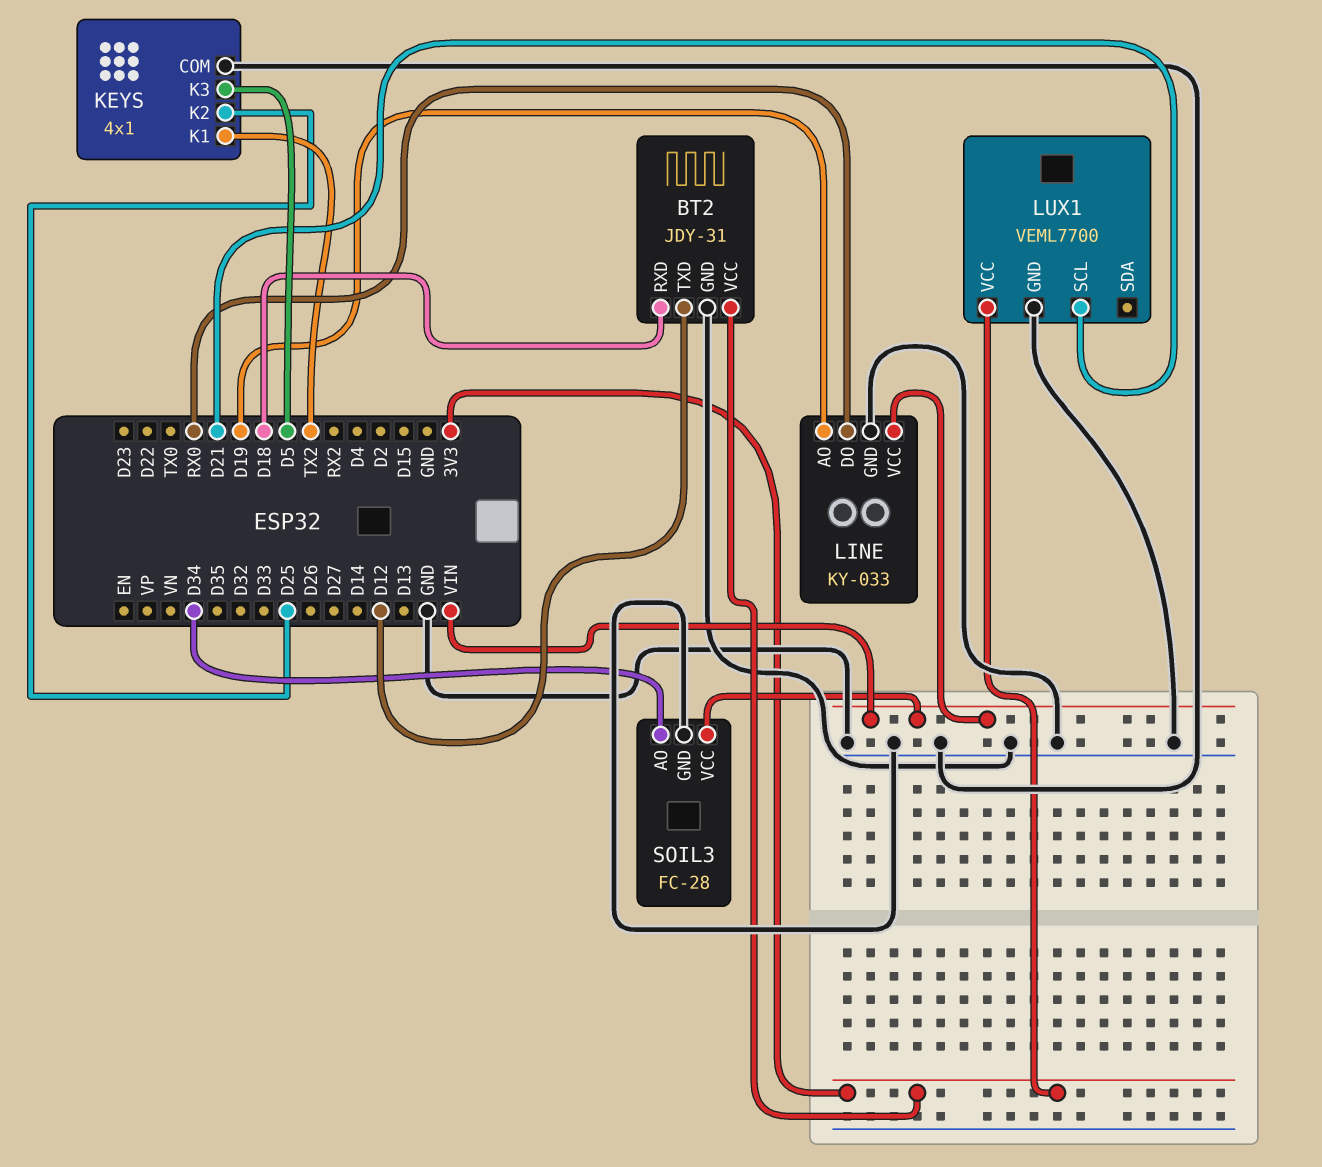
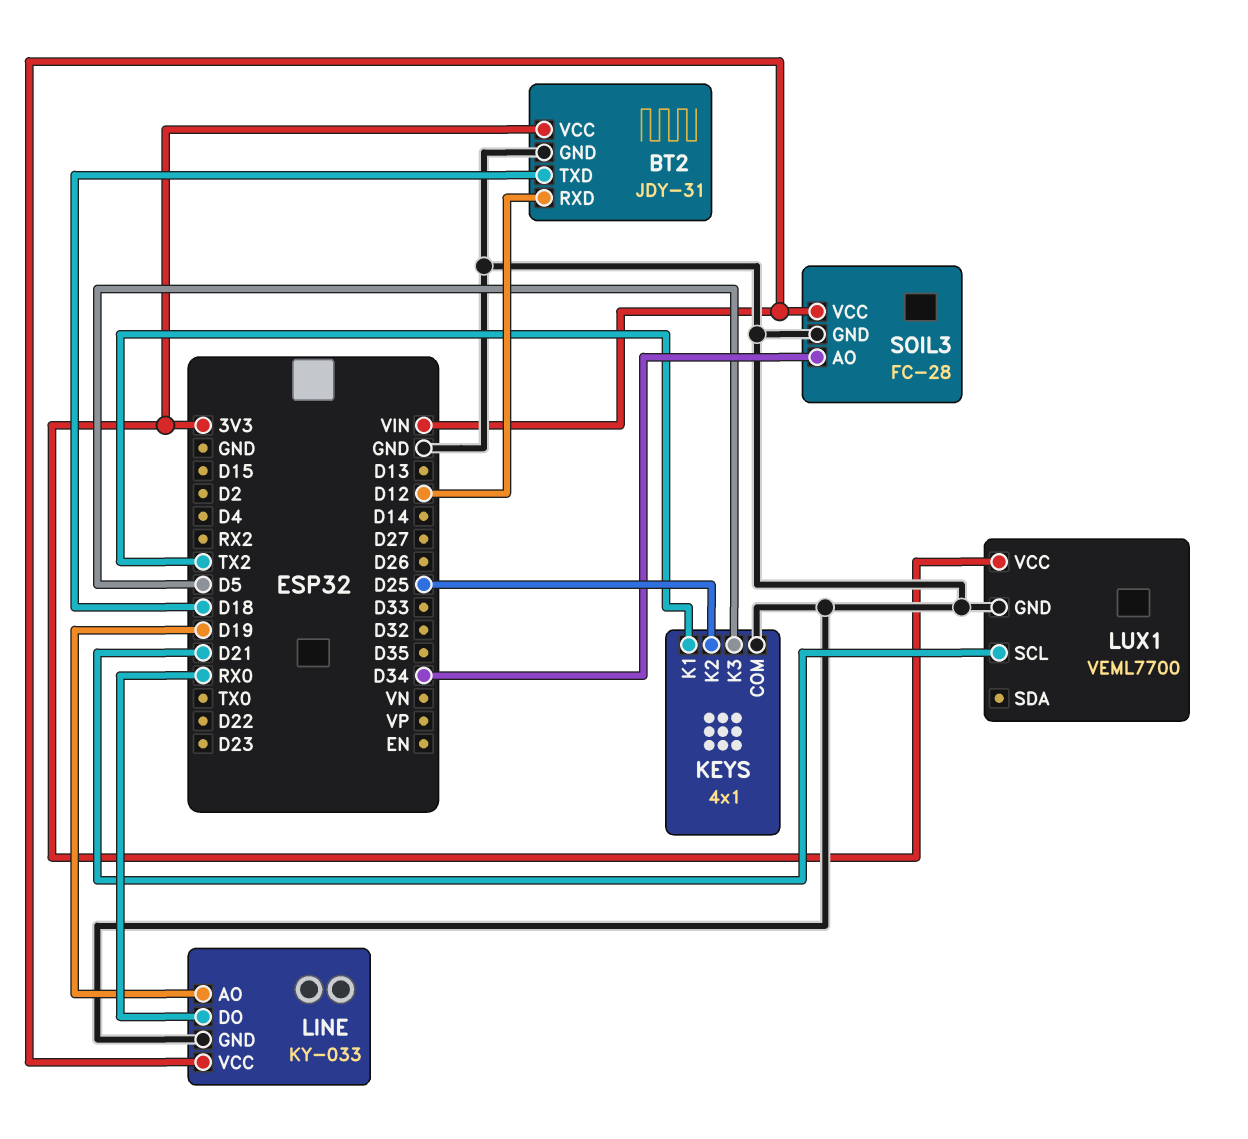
BT2 pin RXD: D18 -> D12
BT2 pin TXD: D12 -> D18

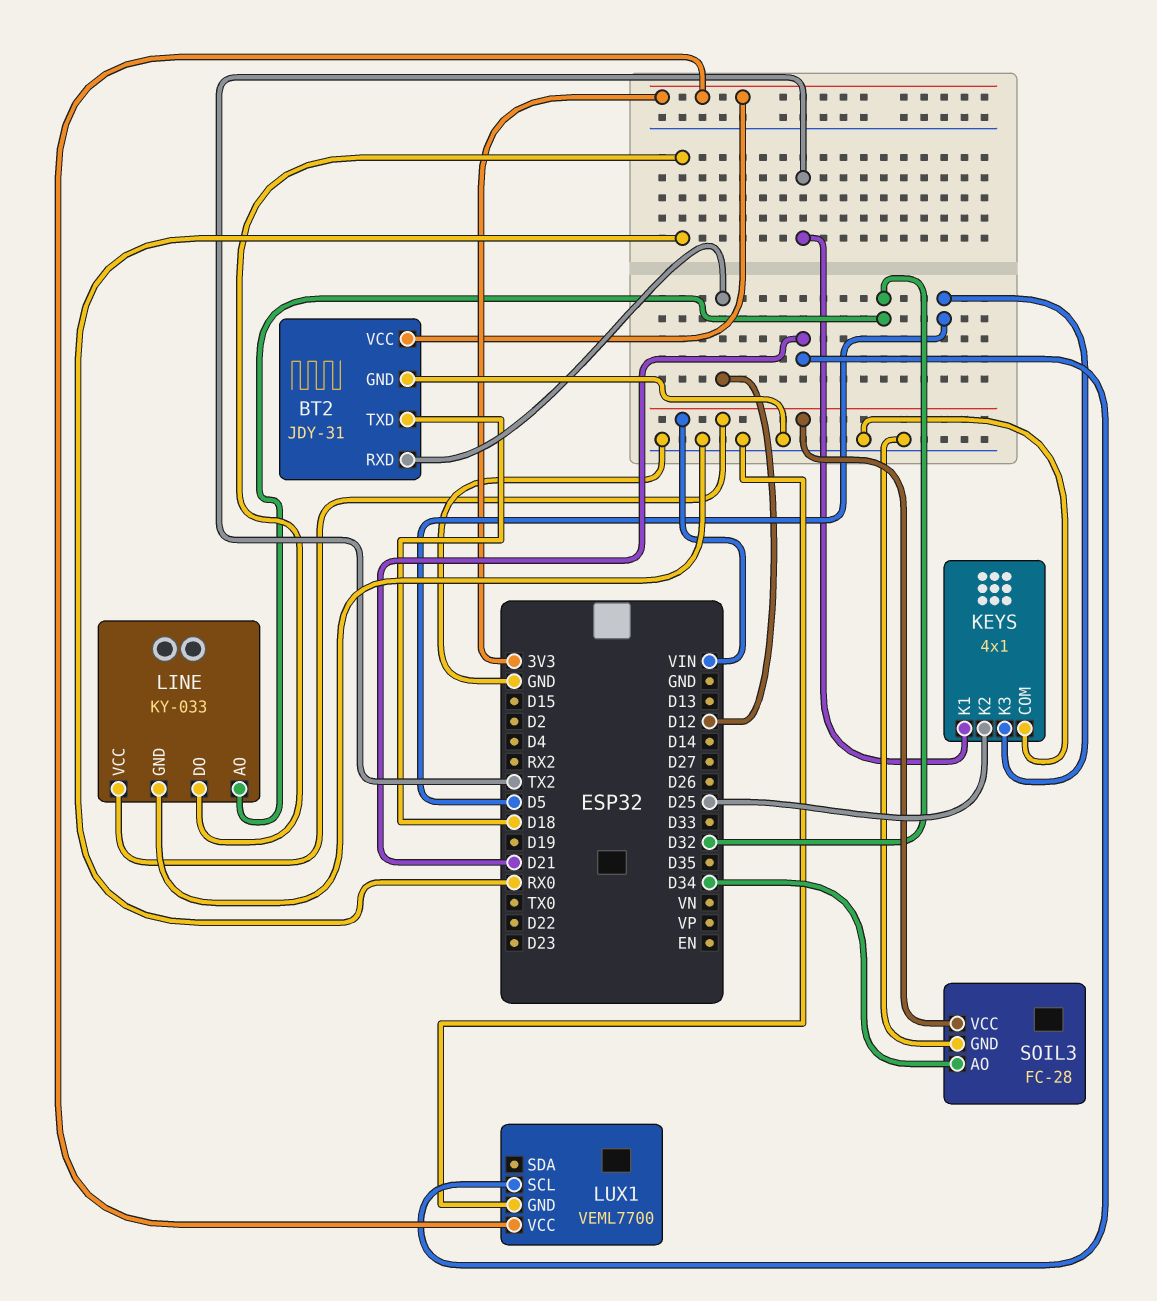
LINE pin AO: D19 -> D32

